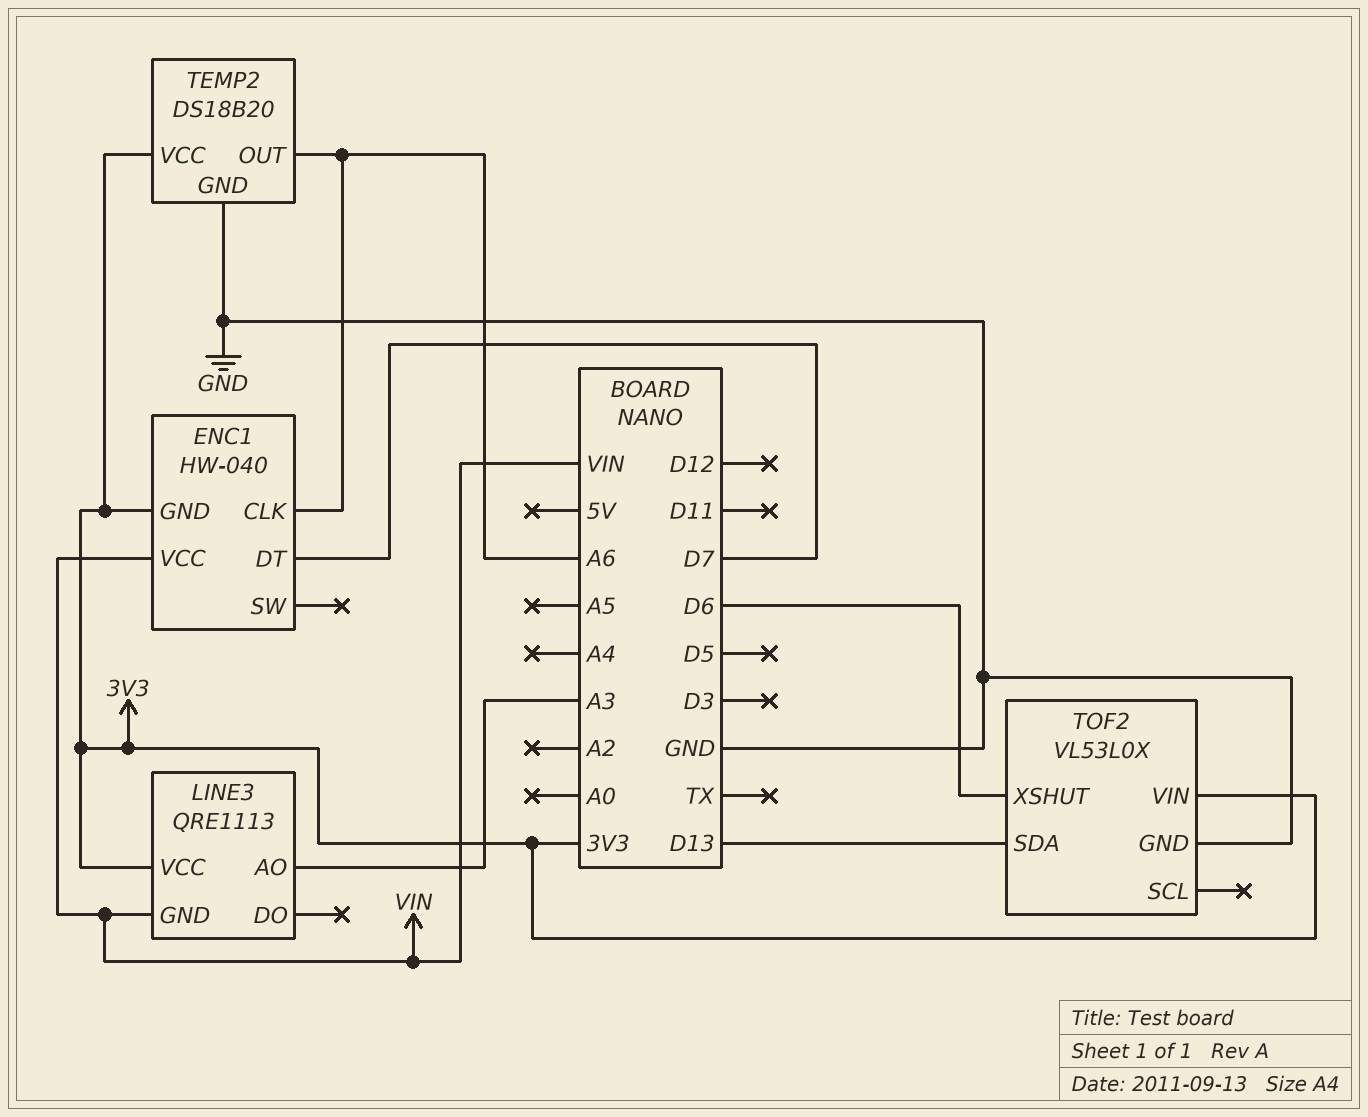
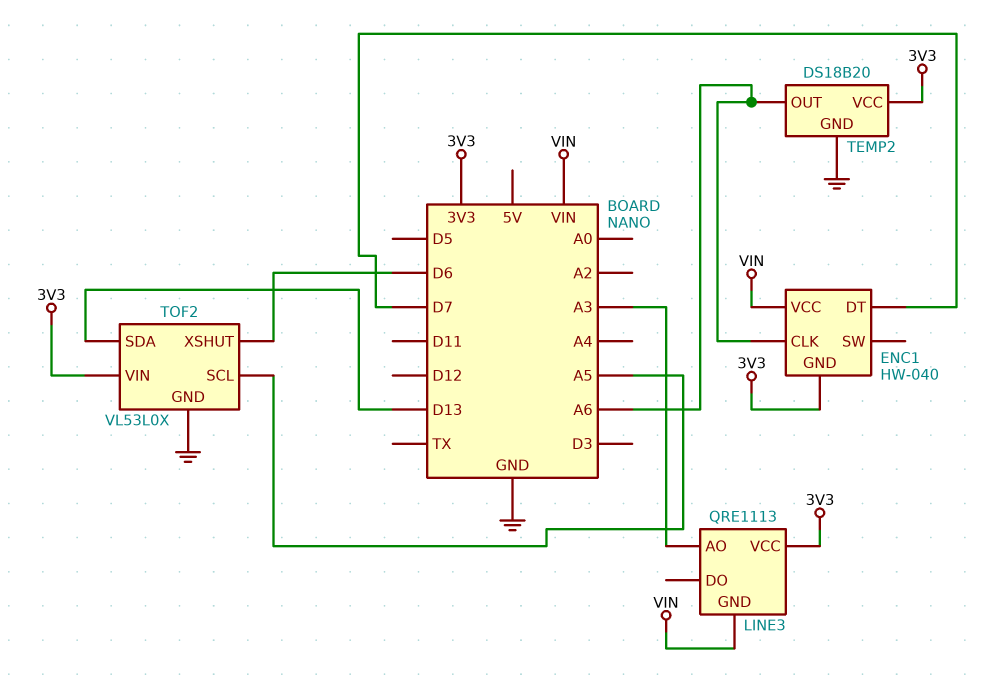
TOF2 pin SCL: none -> A5

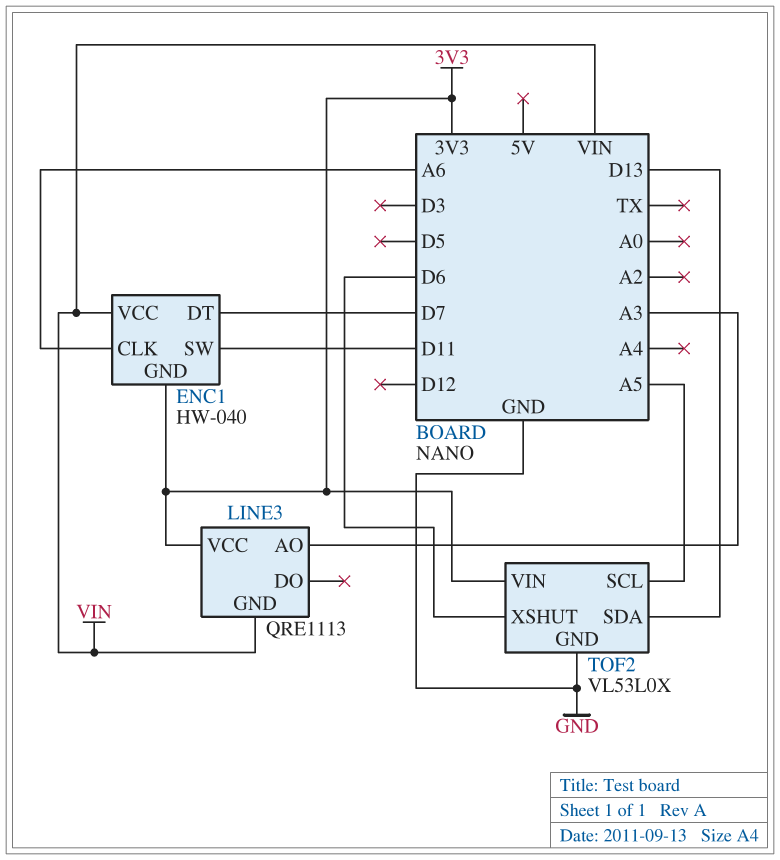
ENC1 pin SW: none -> D11
TEMP2: DS18B20 -> none
TEMP2 pin GND: GND -> none
TEMP2 pin OUT: A6 -> none
TEMP2 pin VCC: 3V3 -> none

